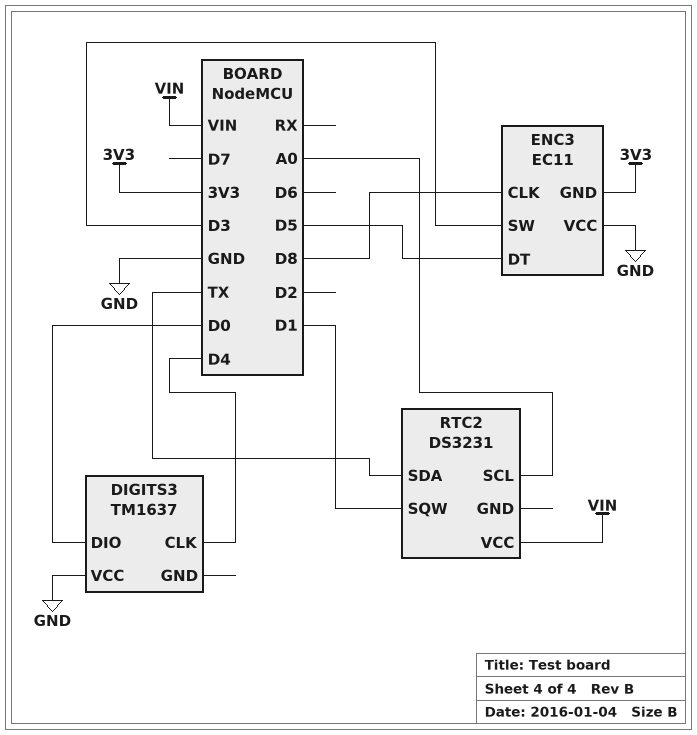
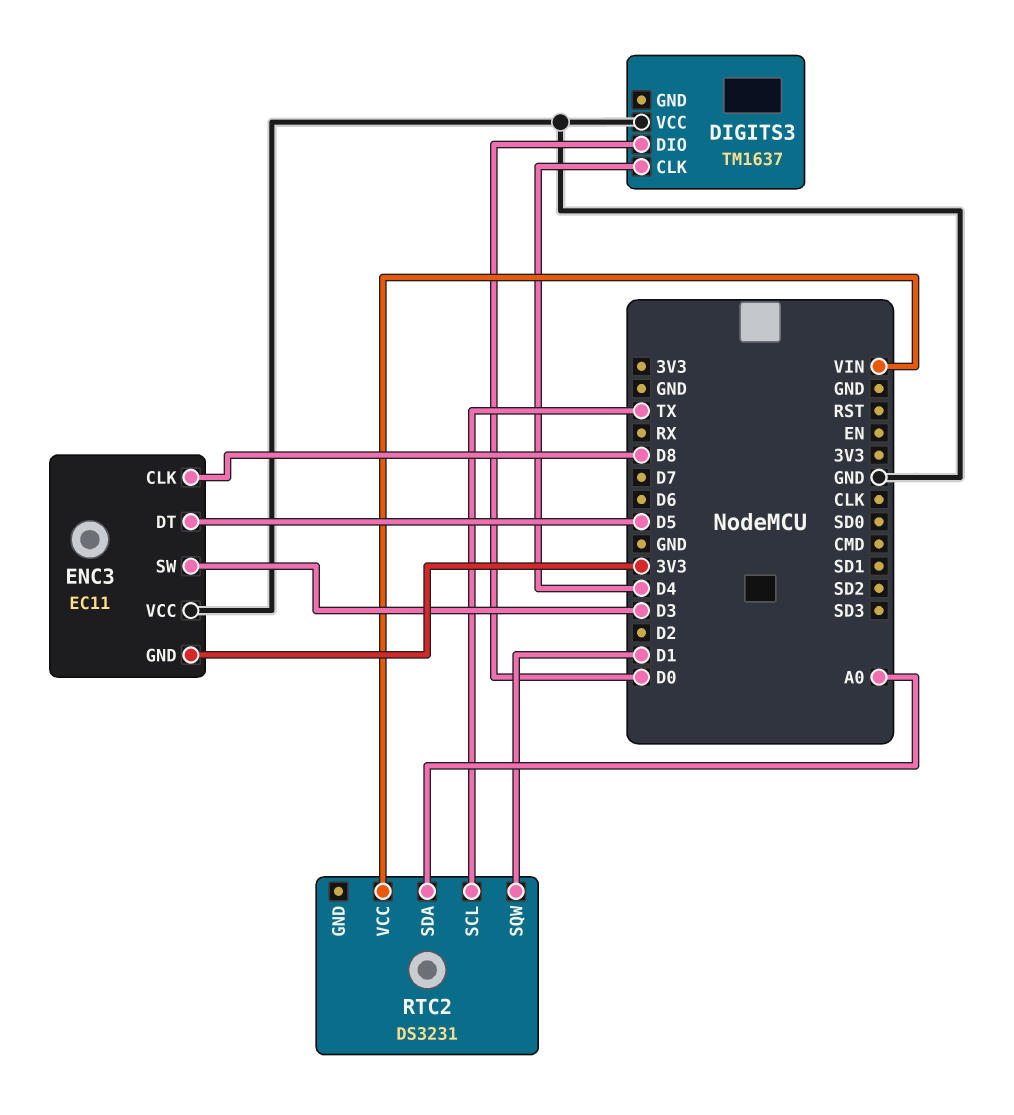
RTC2 pin SCL: A0 -> TX
RTC2 pin SDA: TX -> A0

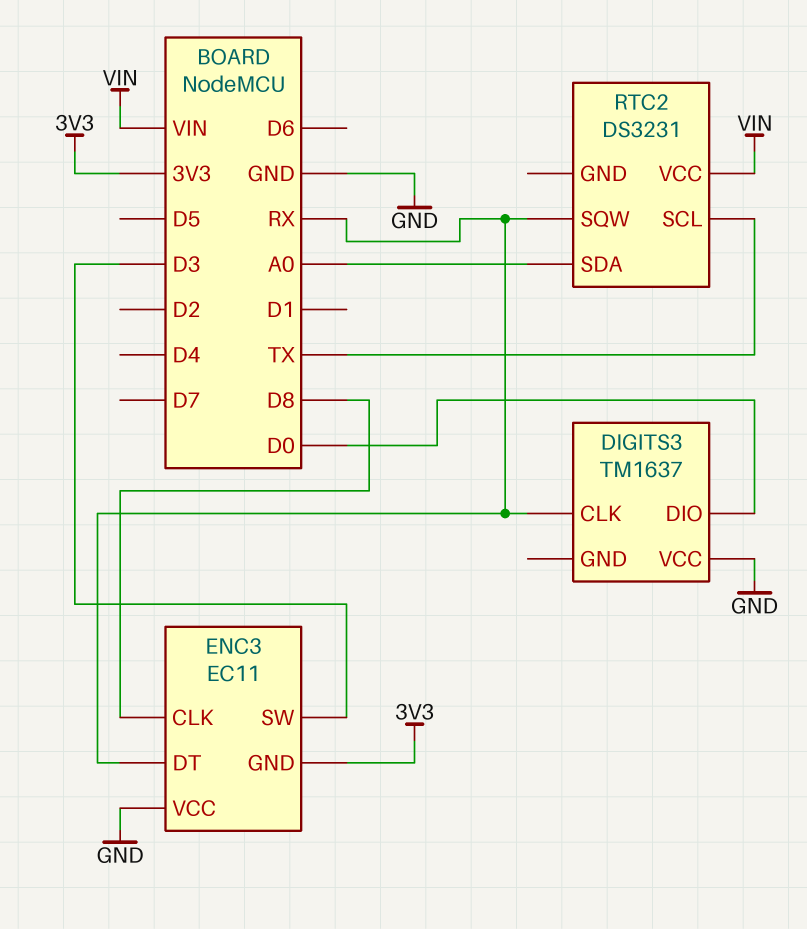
DIGITS3 pin CLK: D4 -> RX
ENC3 pin DT: D5 -> RX
RTC2 pin SQW: D1 -> RX

